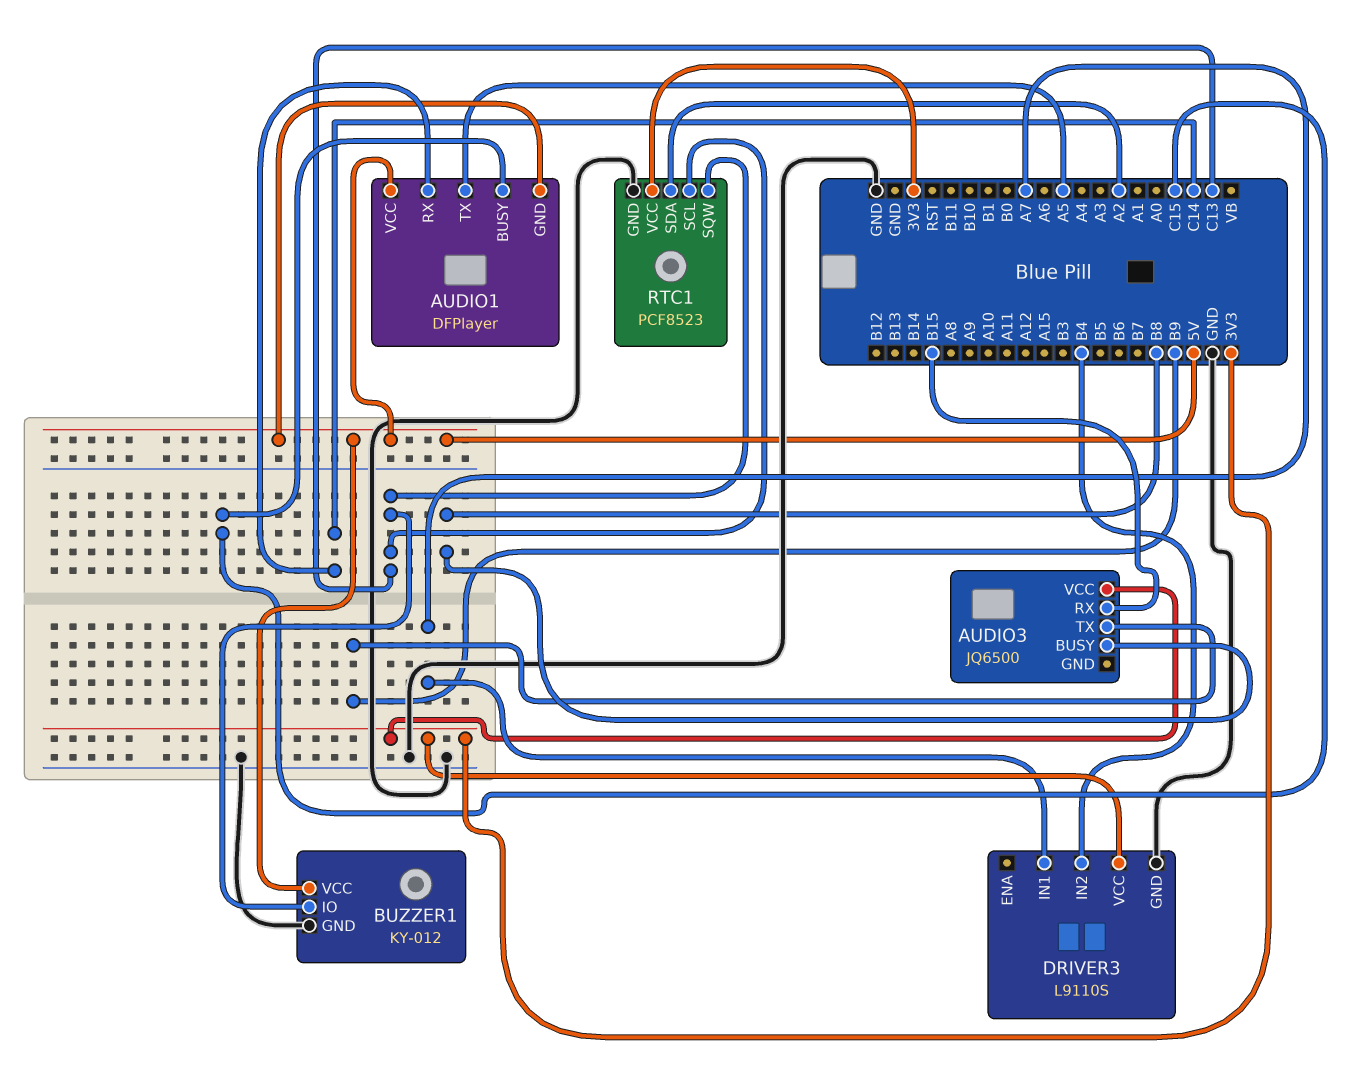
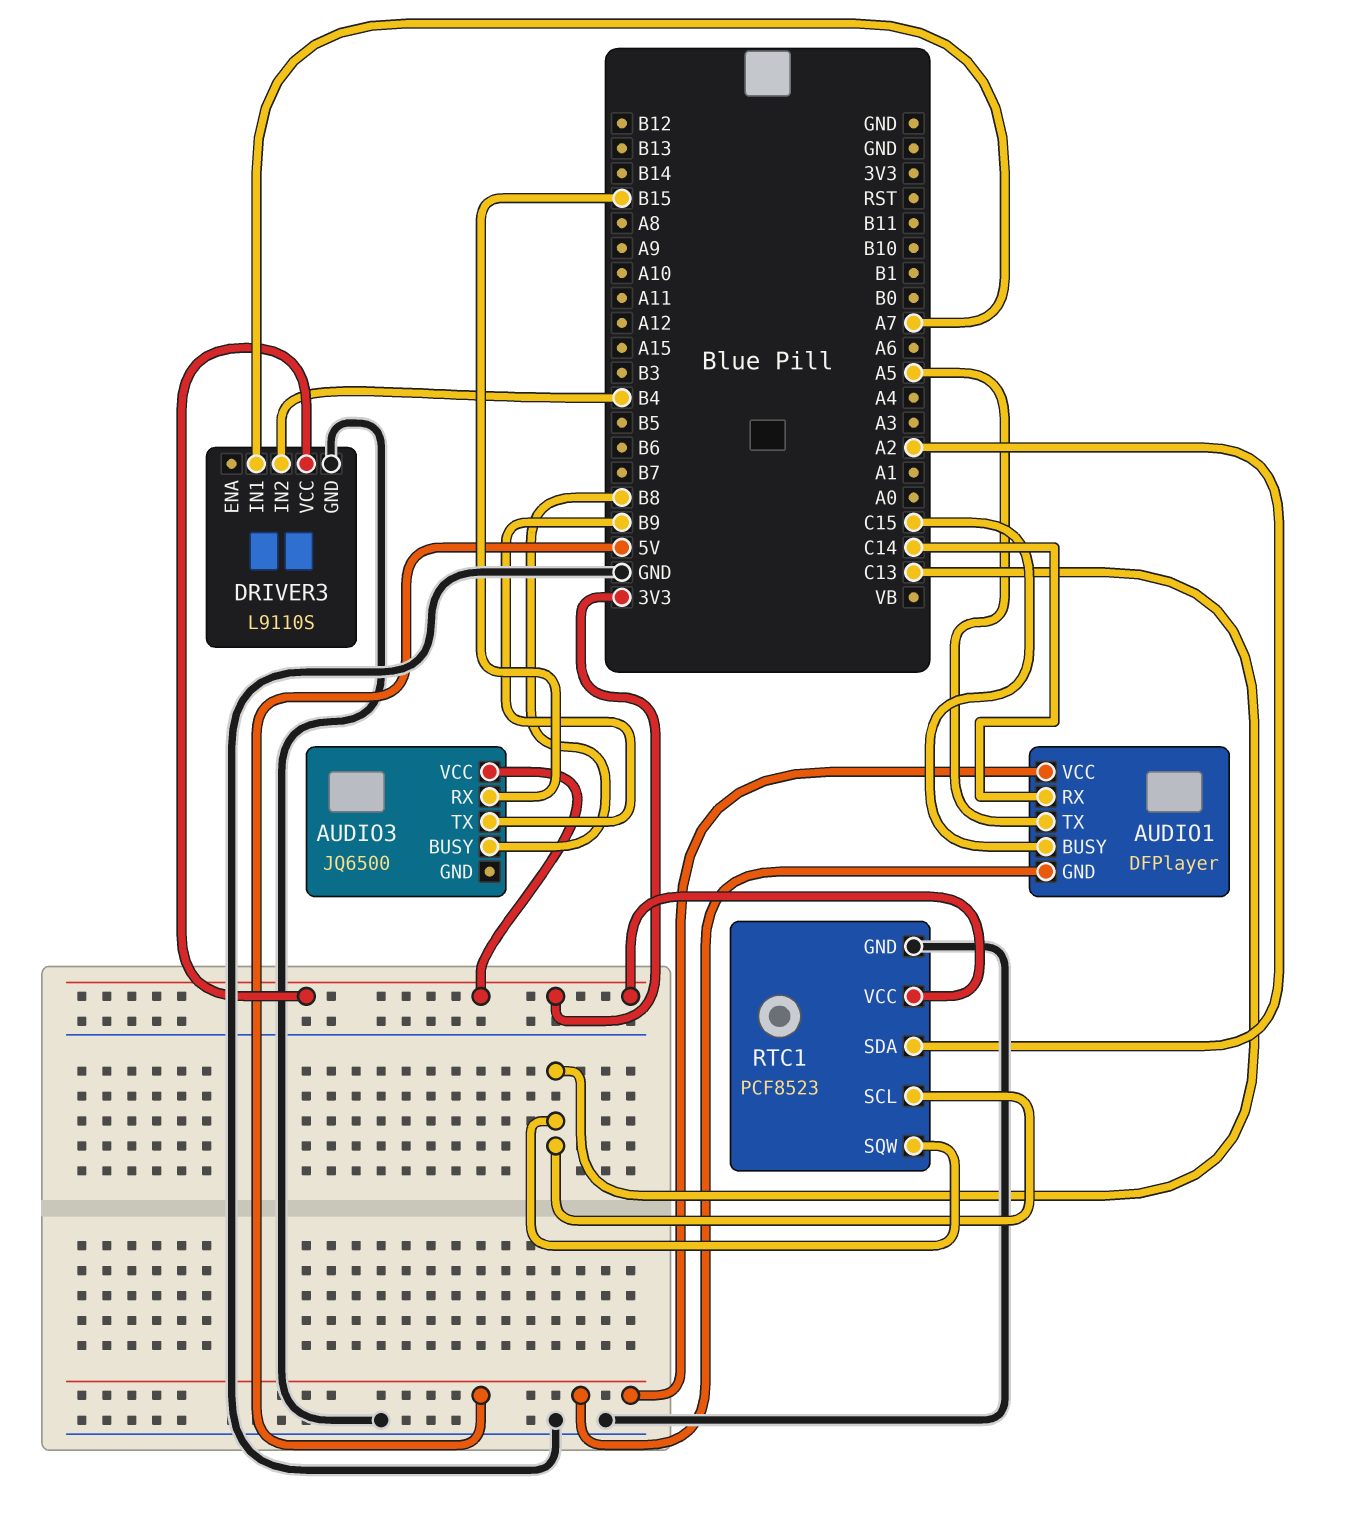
BUZZER1: KY-012 -> none
BUZZER1 pin GND: GND -> none
BUZZER1 pin IO: C13 -> none
BUZZER1 pin VCC: 5V -> none

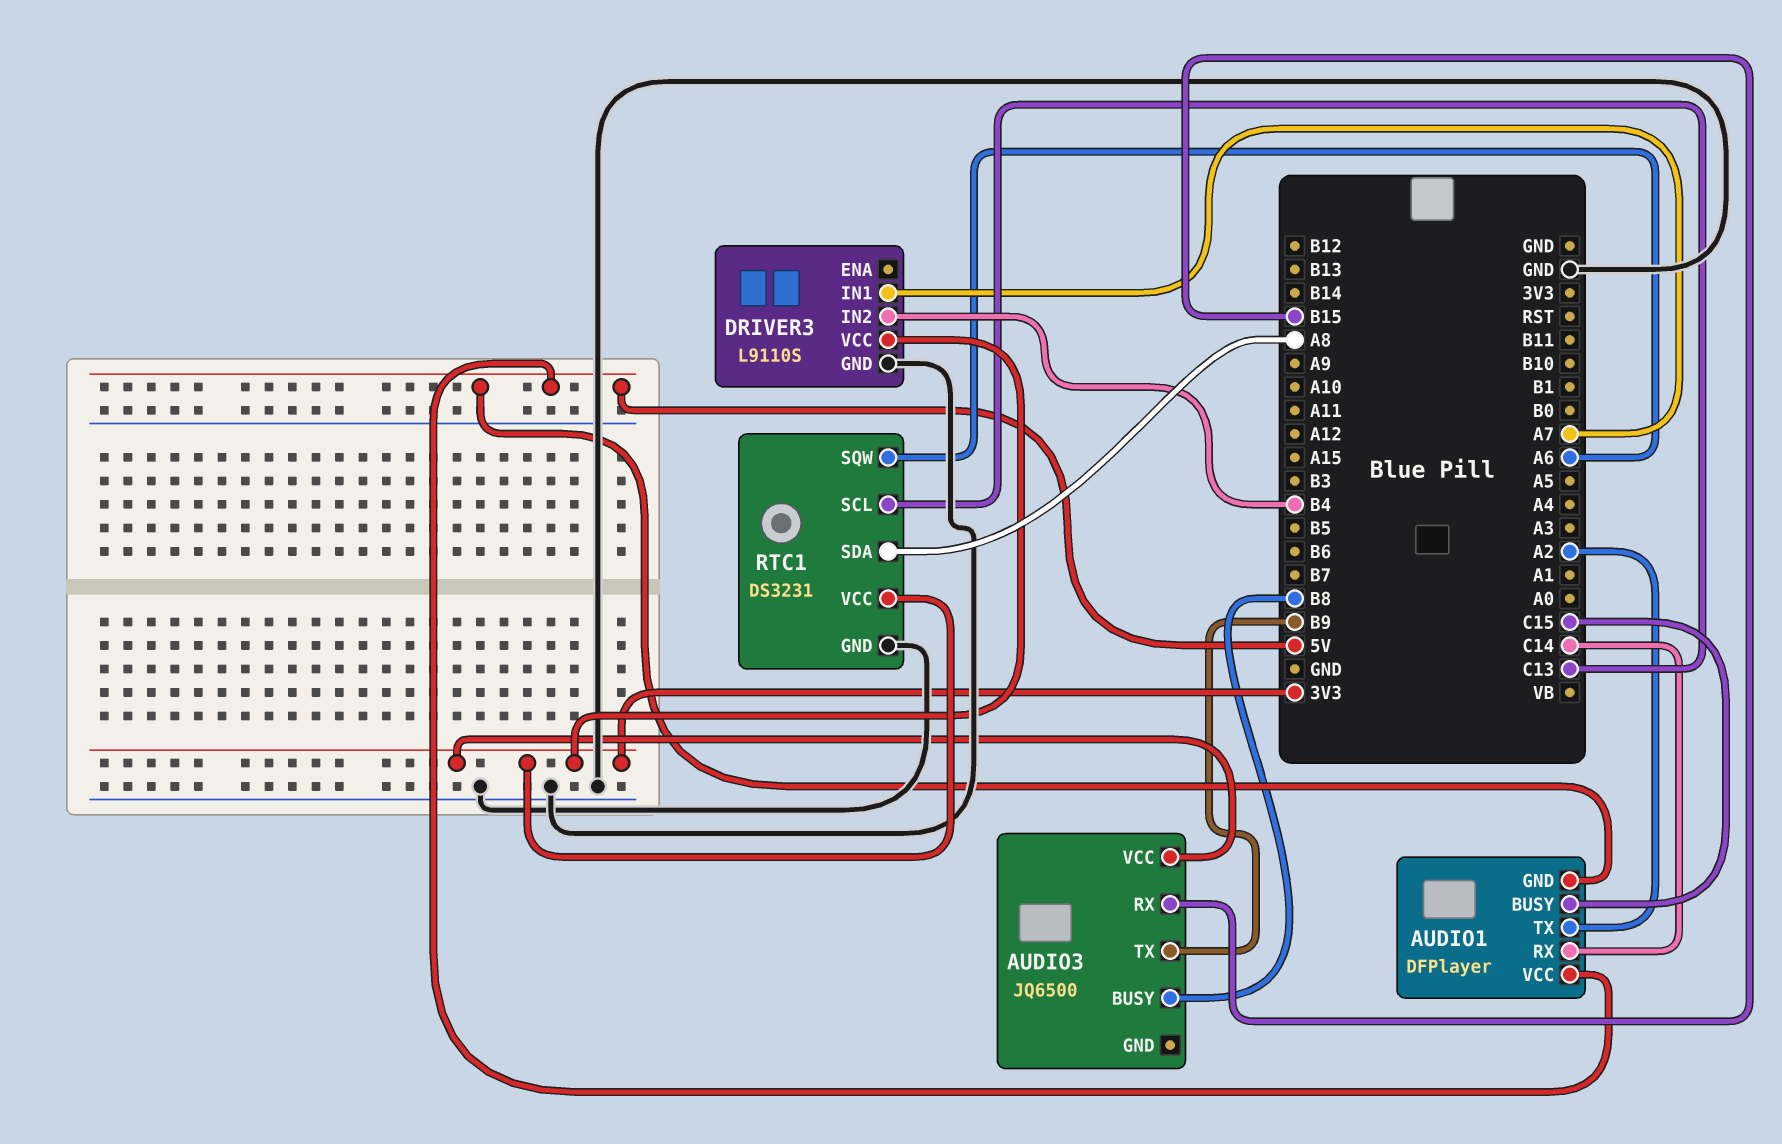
AUDIO1 pin TX: A5 -> A2
RTC1: PCF8523 -> DS3231
RTC1 pin SDA: A2 -> A8
RTC1 pin SQW: C13 -> A6

